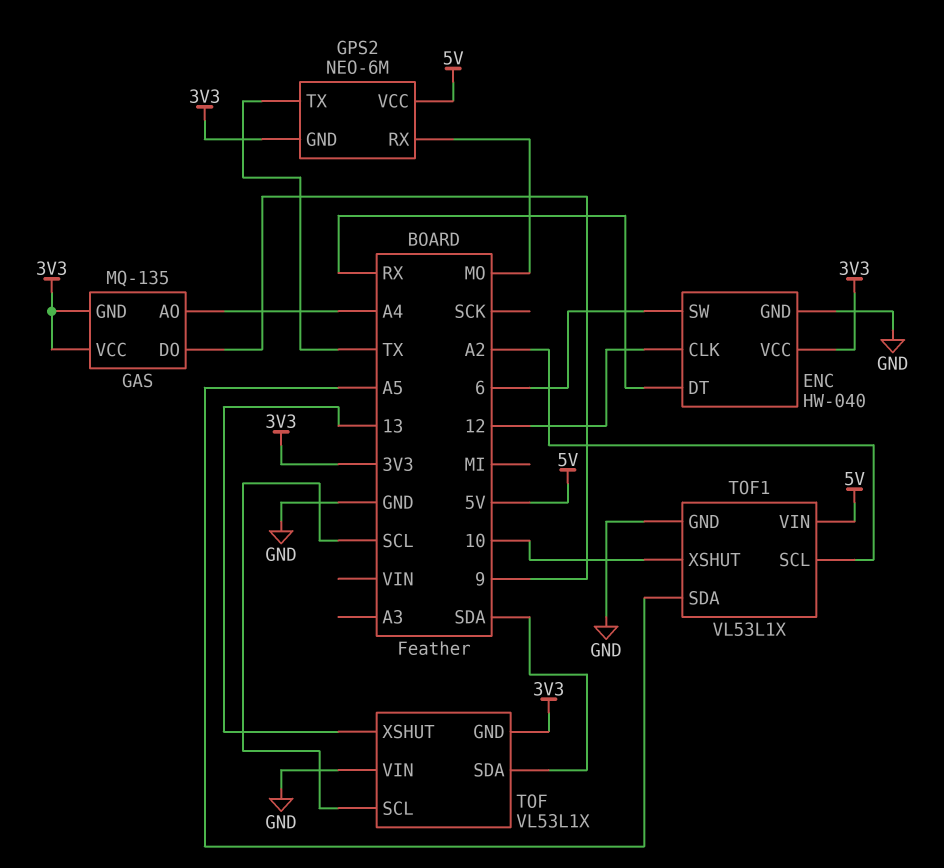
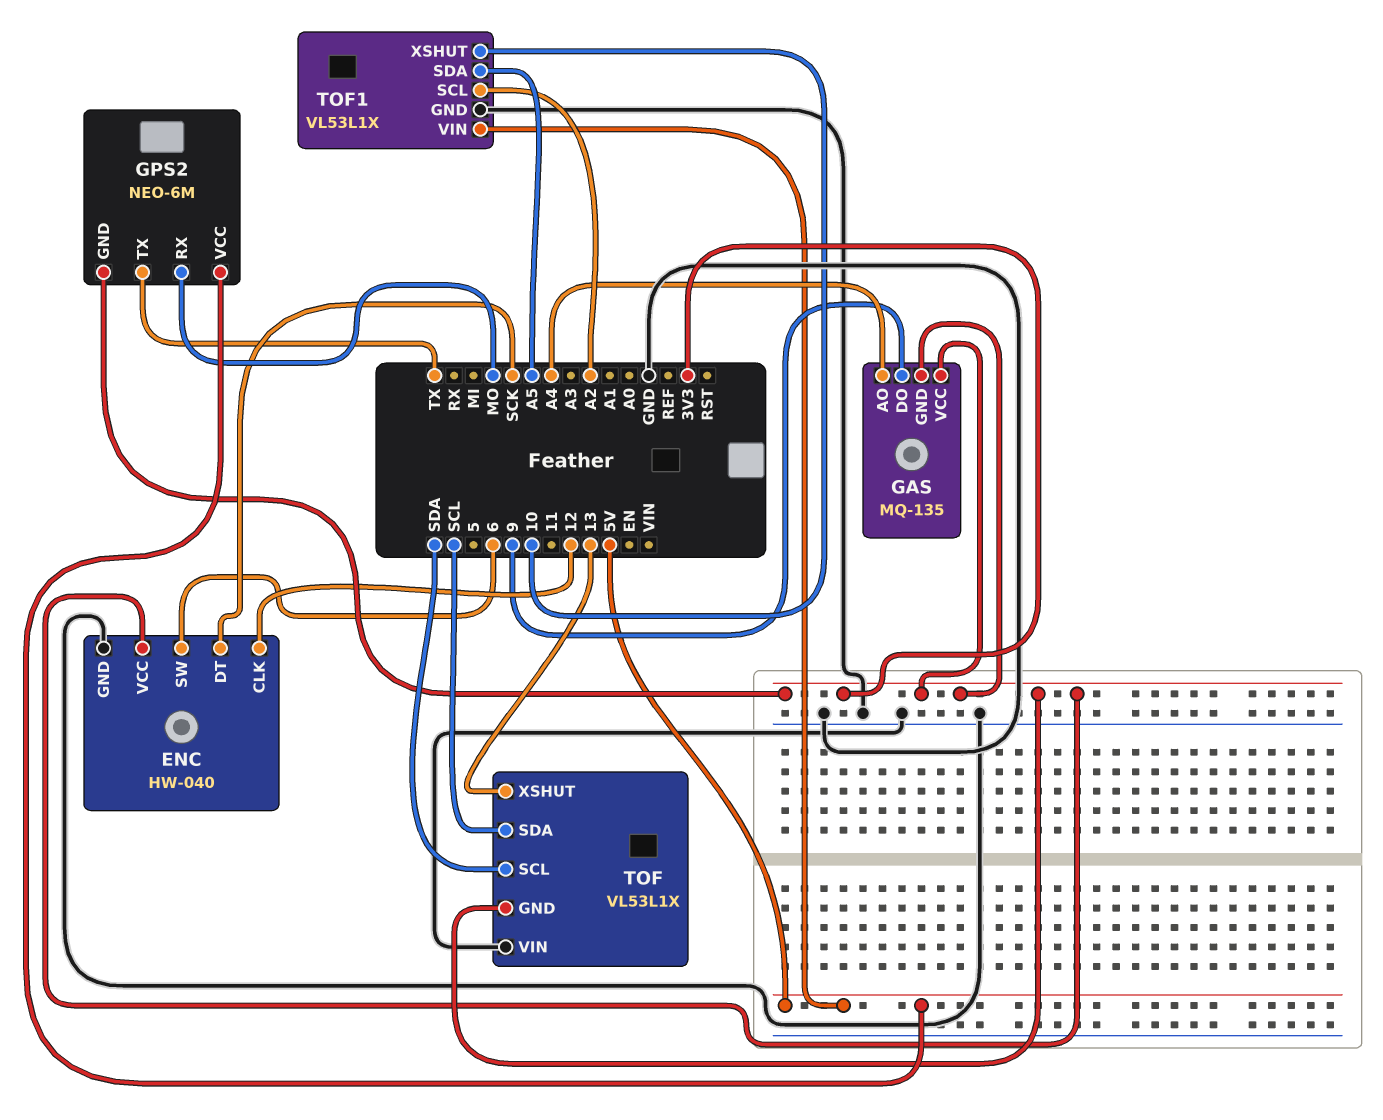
ENC pin DT: RX -> SCK
TOF pin SCL: SCL -> SDA
TOF pin SDA: SDA -> SCL

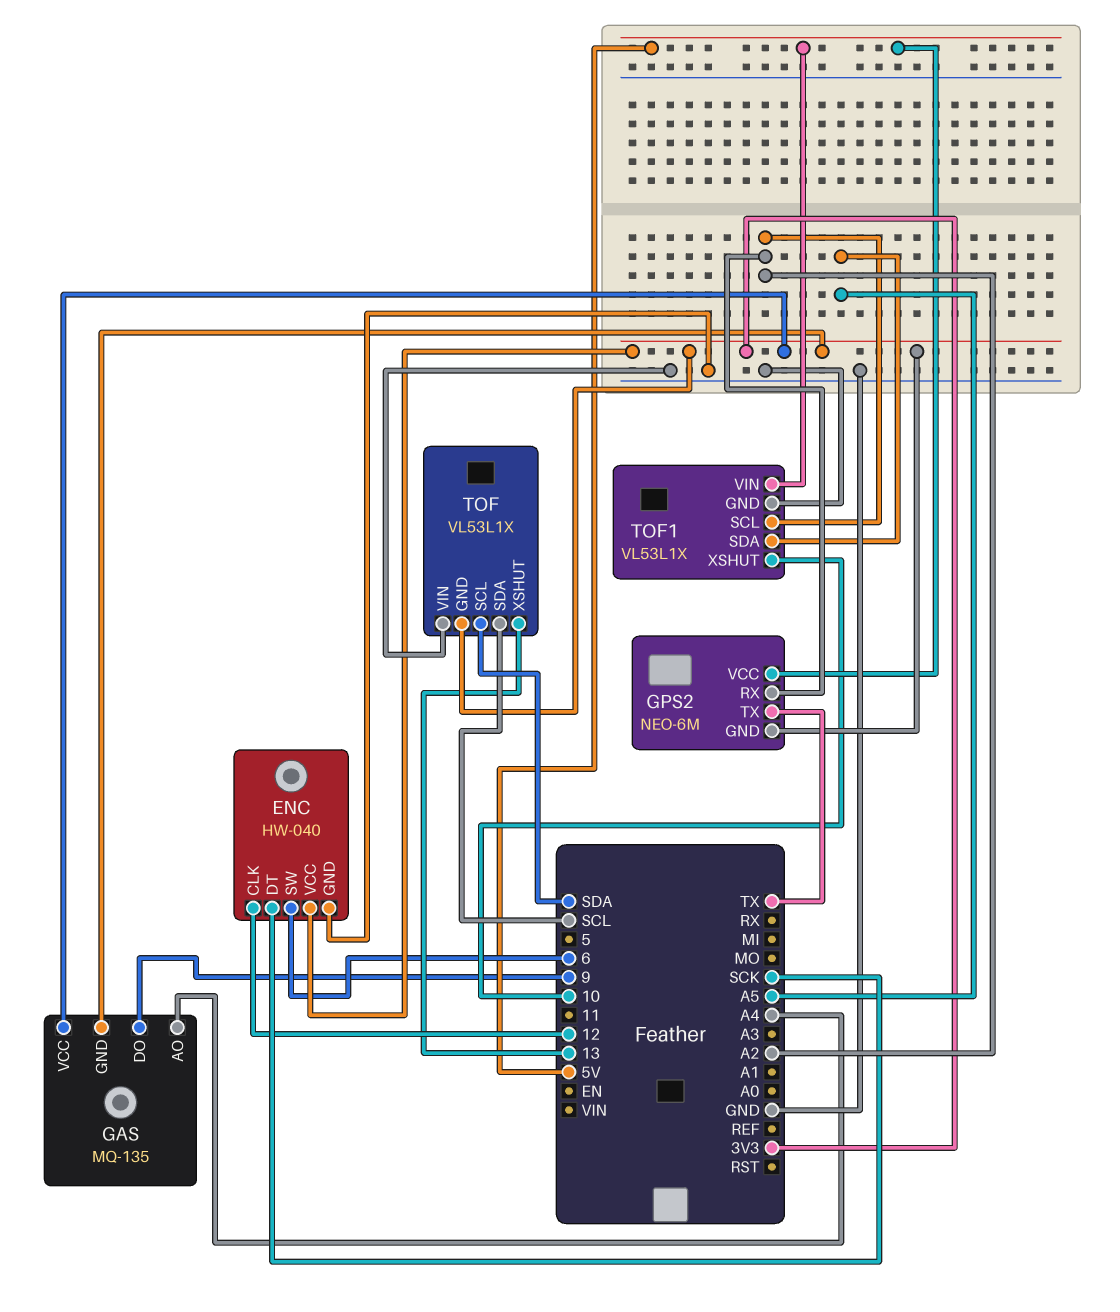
GPS2 pin RX: MO -> A2

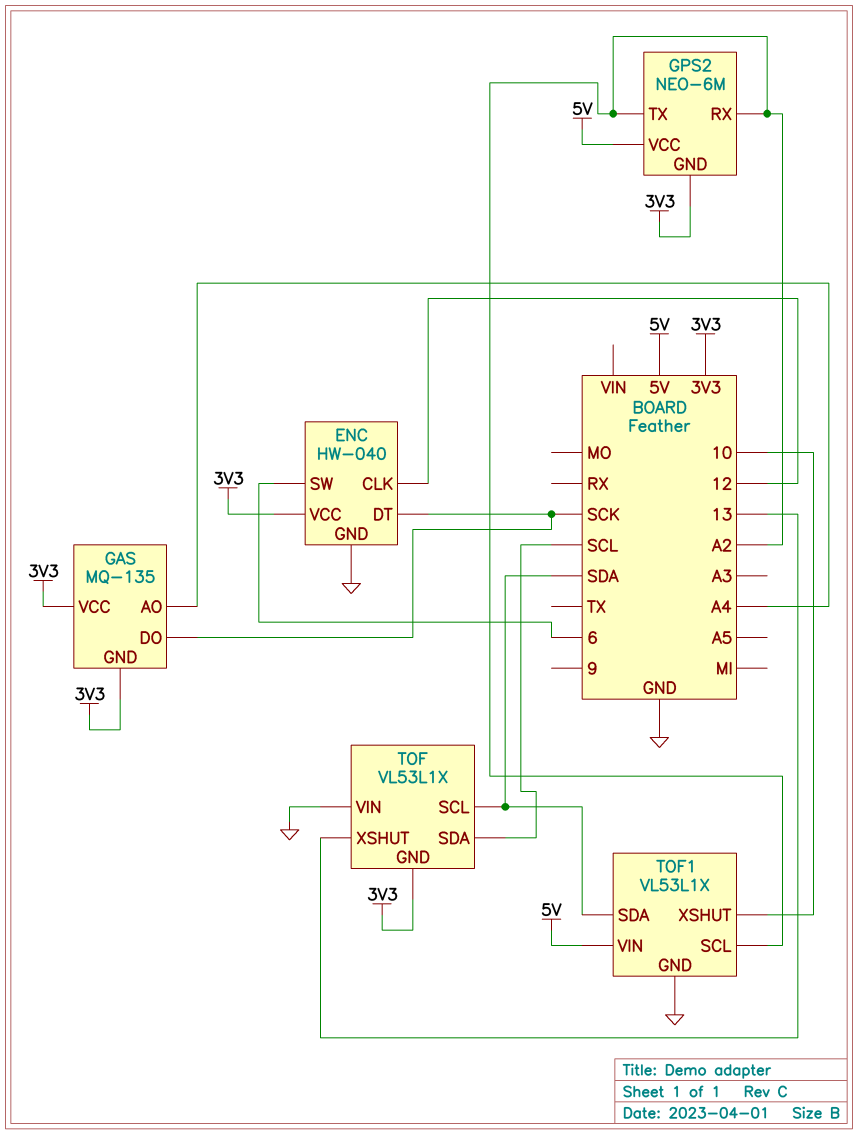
GAS pin DO: 9 -> SCK
GPS2 pin TX: TX -> A2
TOF1 pin SDA: A5 -> SDA

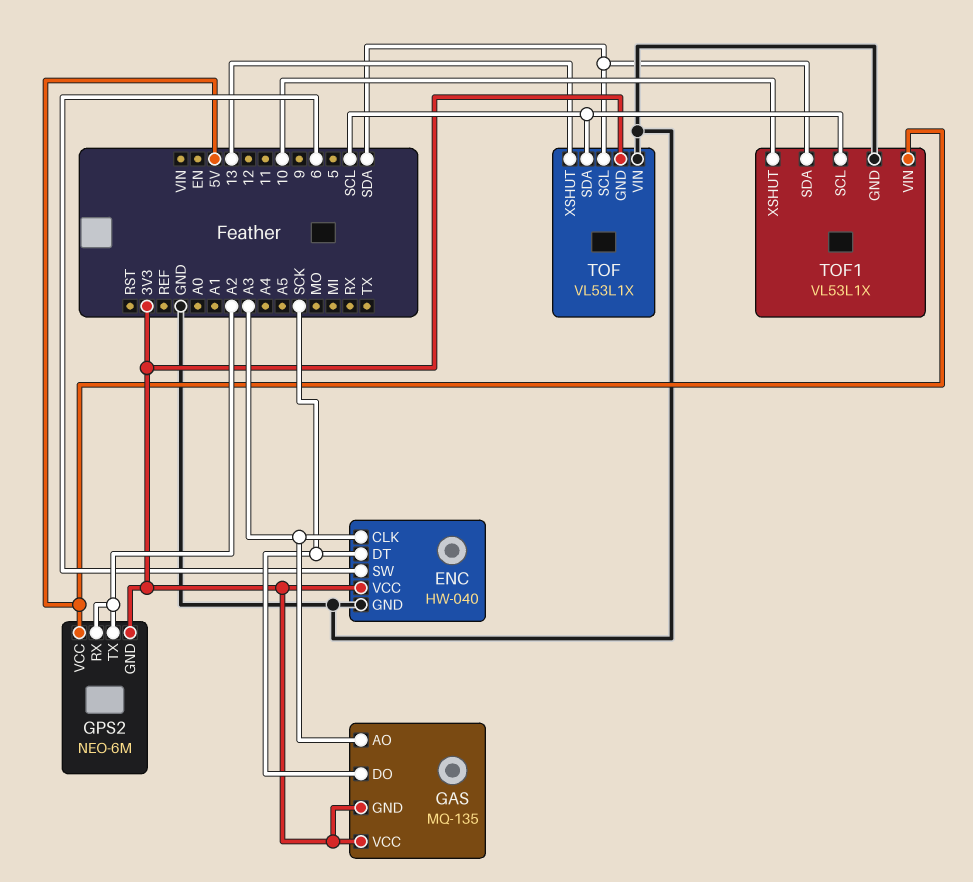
ENC pin CLK: 12 -> A3
GAS pin AO: A4 -> A3
TOF1 pin SCL: A2 -> SCL

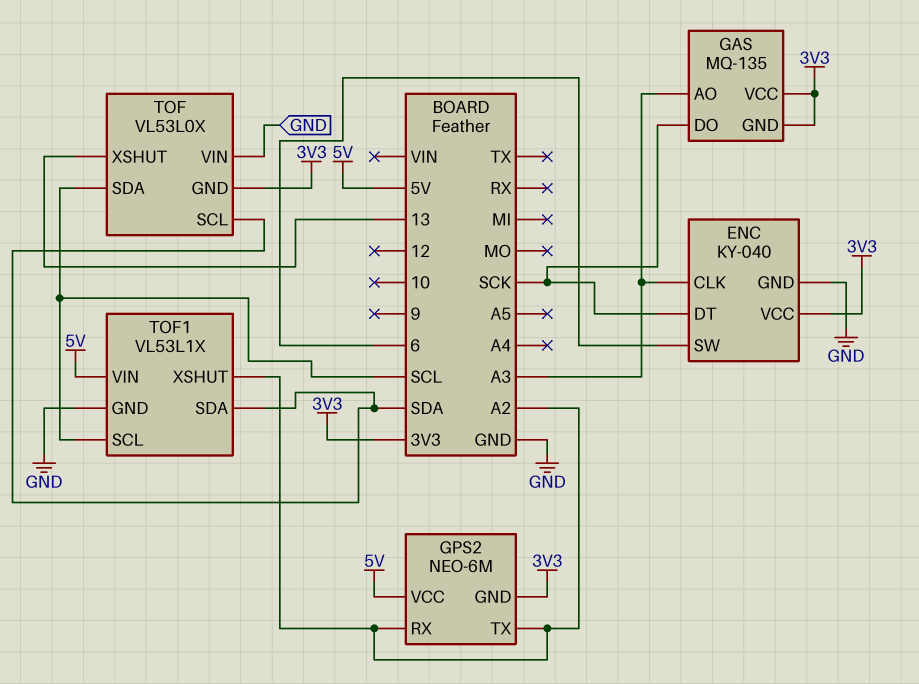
ENC: HW-040 -> KY-040
TOF: VL53L1X -> VL53L0X
TOF1 pin XSHUT: 10 -> A2

